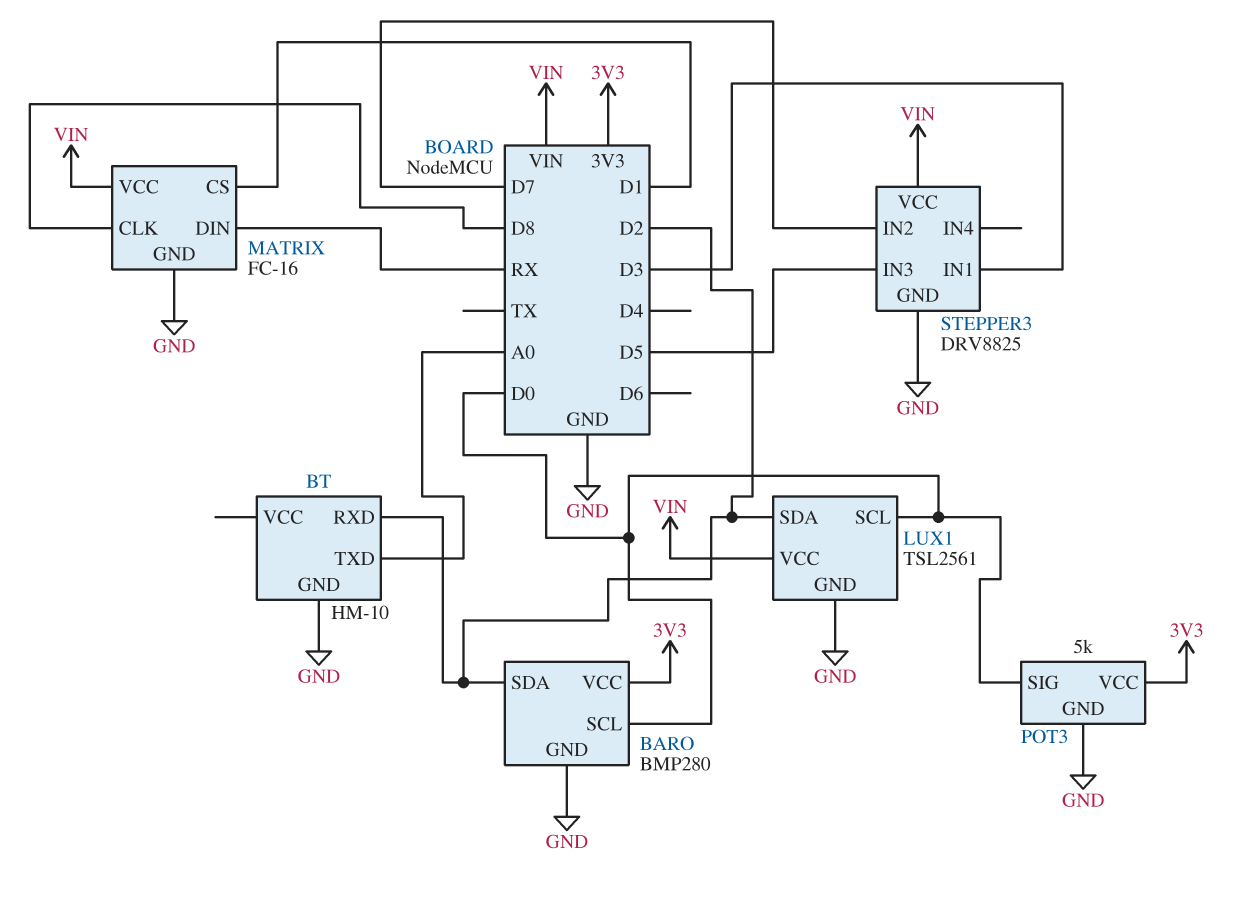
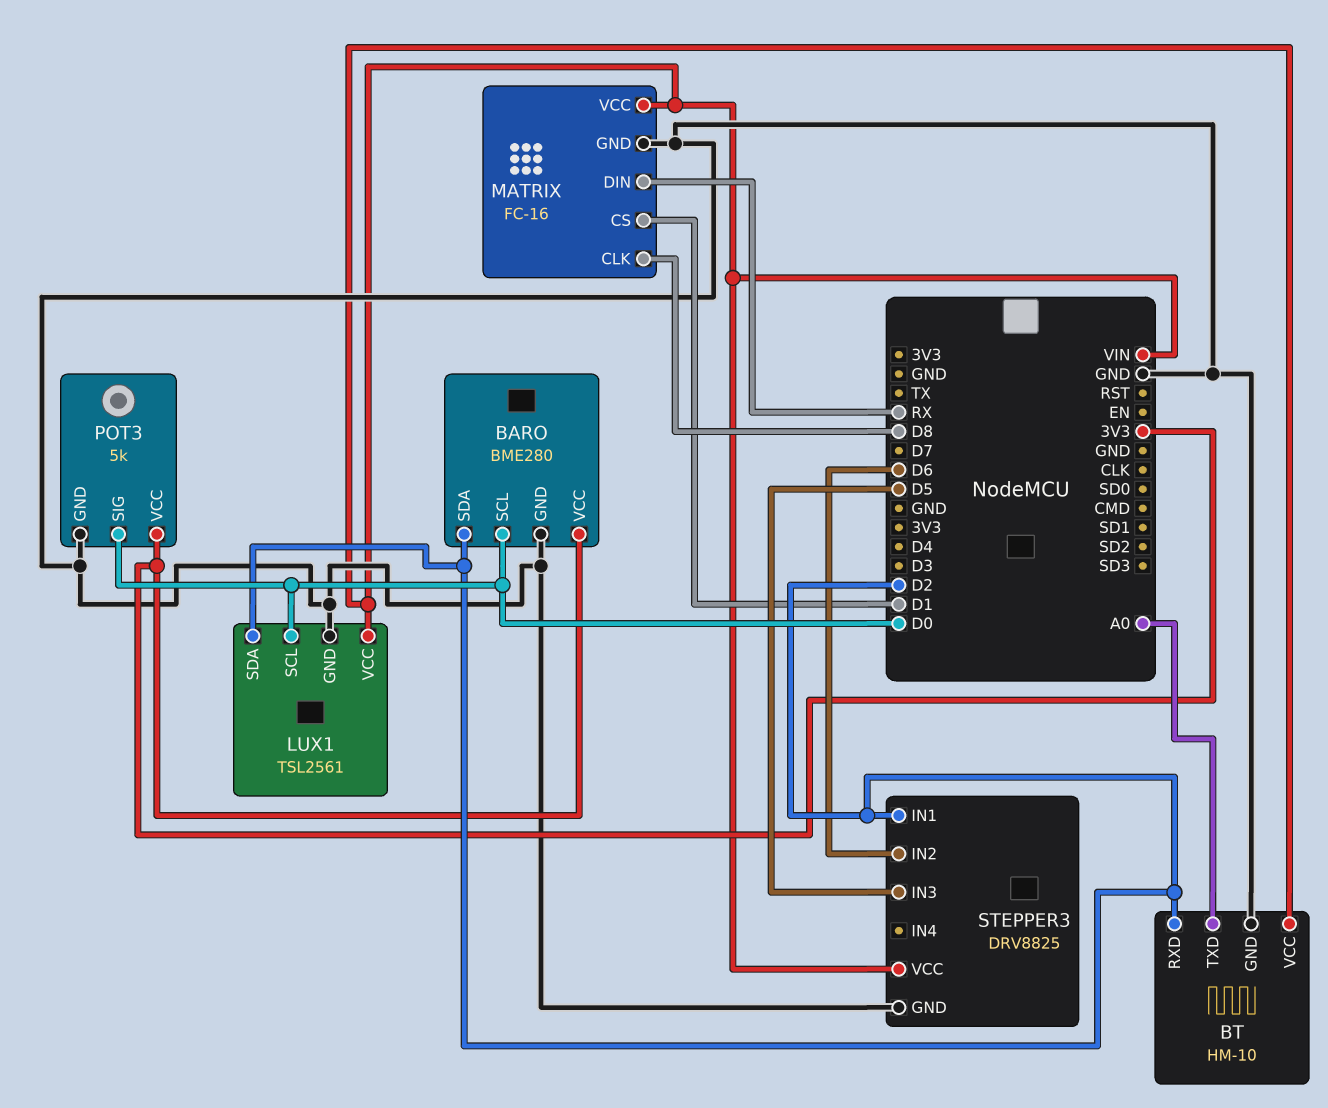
BARO: BMP280 -> BME280
BT pin VCC: none -> VIN
STEPPER3 pin IN1: D3 -> D2
STEPPER3 pin IN2: D7 -> D6

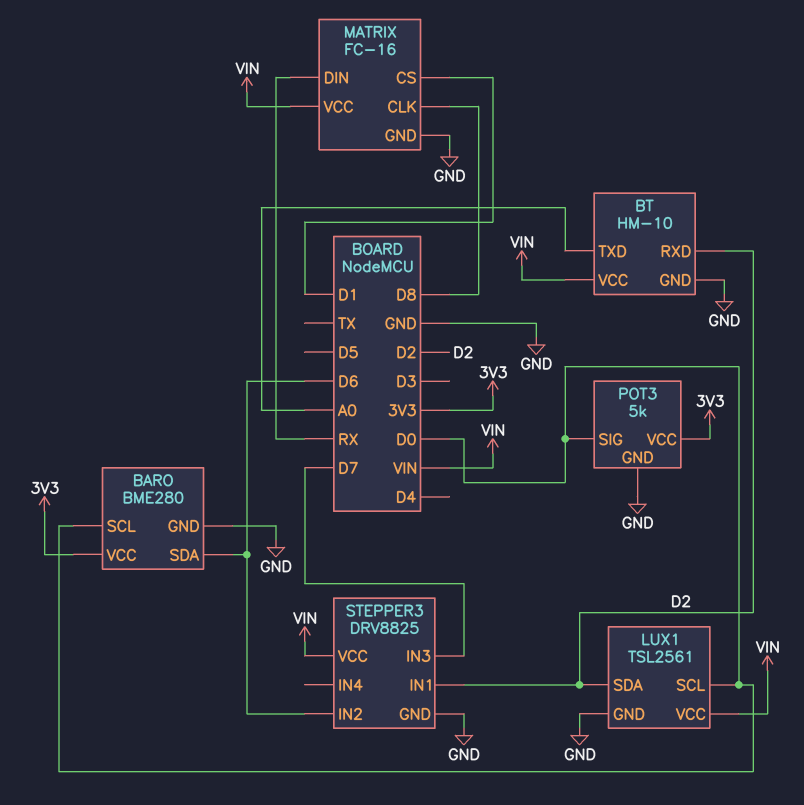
BARO pin SDA: D2 -> D6
STEPPER3 pin IN3: D5 -> D7

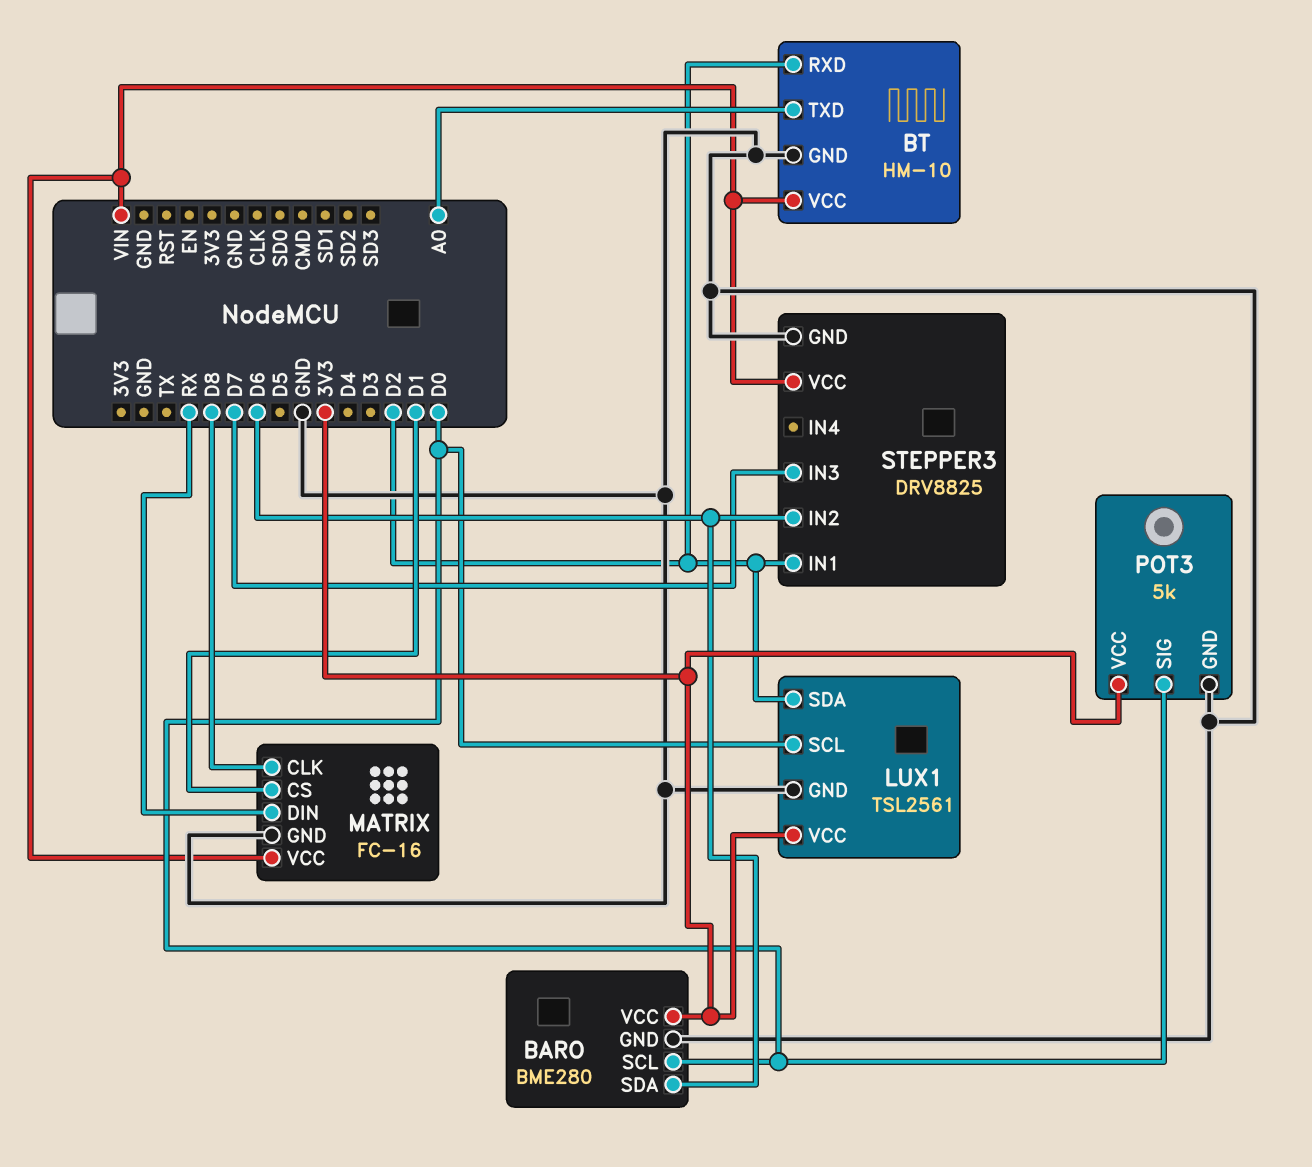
LUX1 pin VCC: VIN -> 3V3

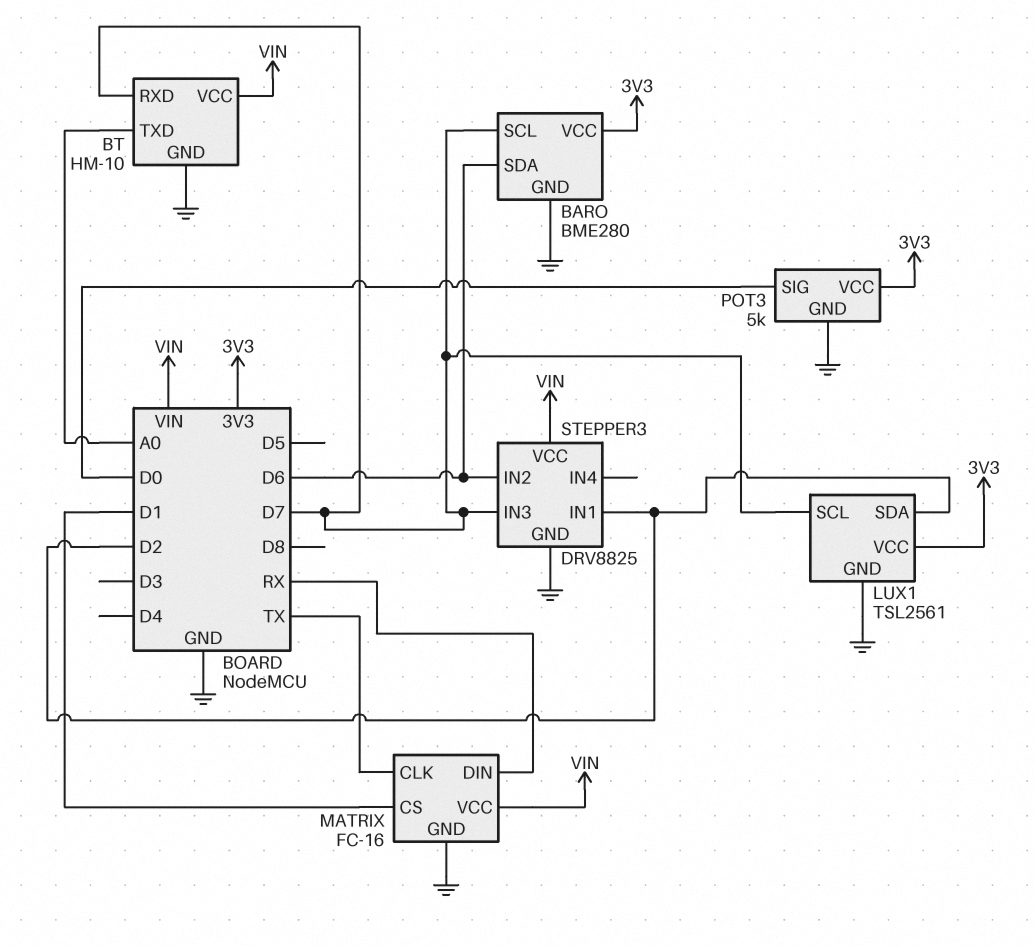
BARO pin SCL: D0 -> D7
BT pin RXD: D2 -> D7
LUX1 pin SCL: D0 -> D7
MATRIX pin CLK: D8 -> TX

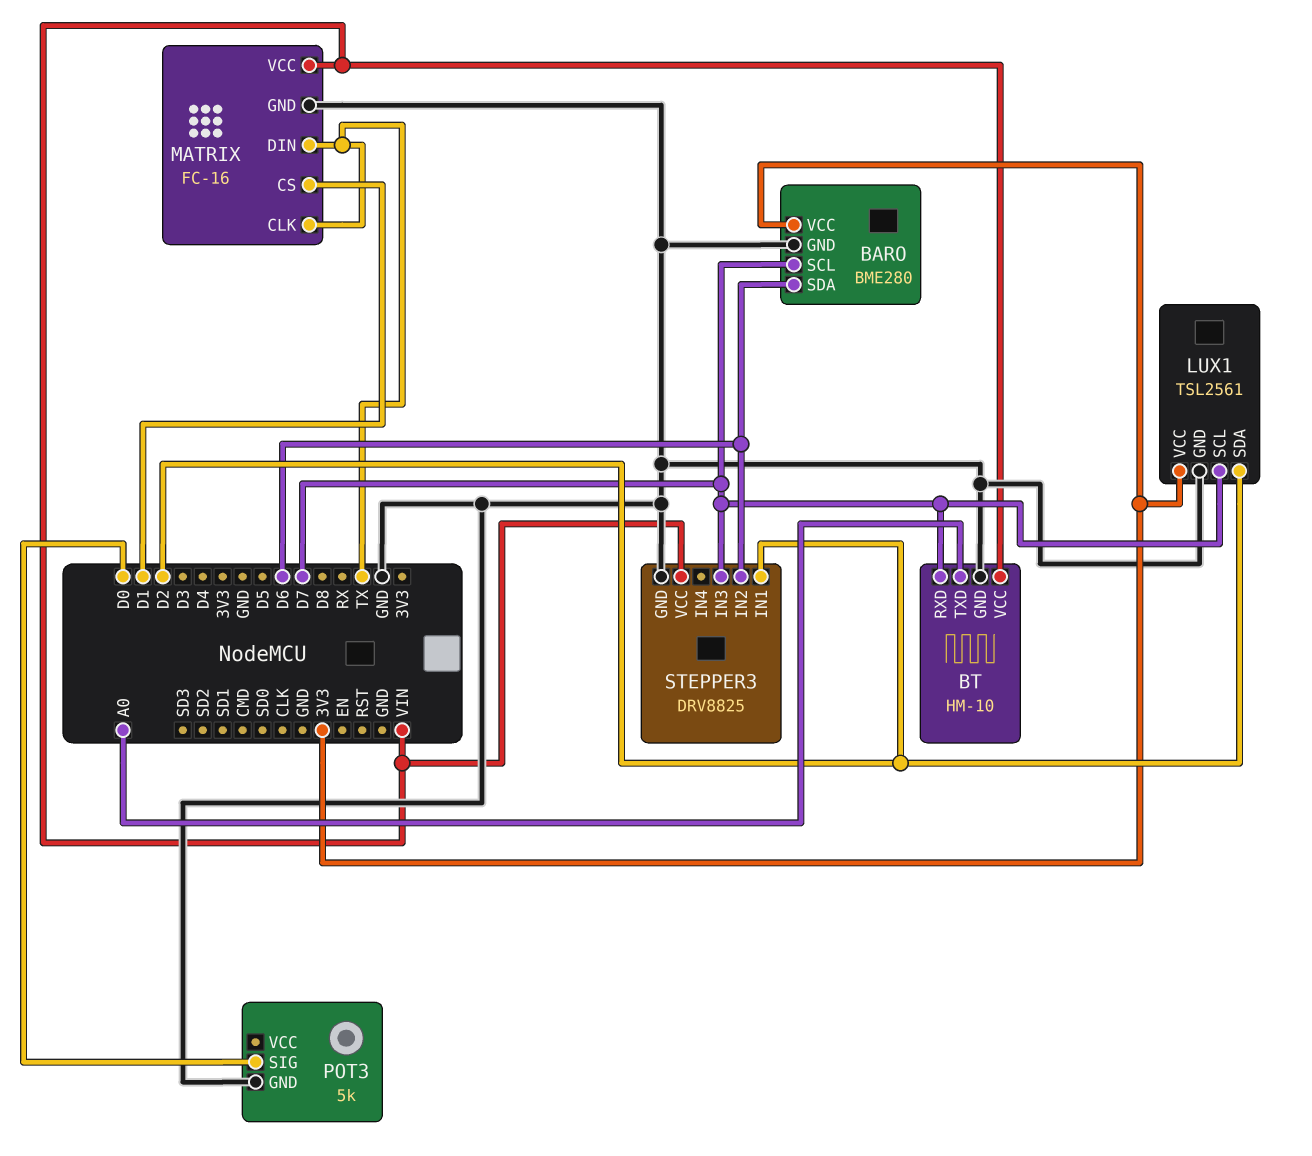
MATRIX pin DIN: RX -> TX
POT3 pin VCC: 3V3 -> none

